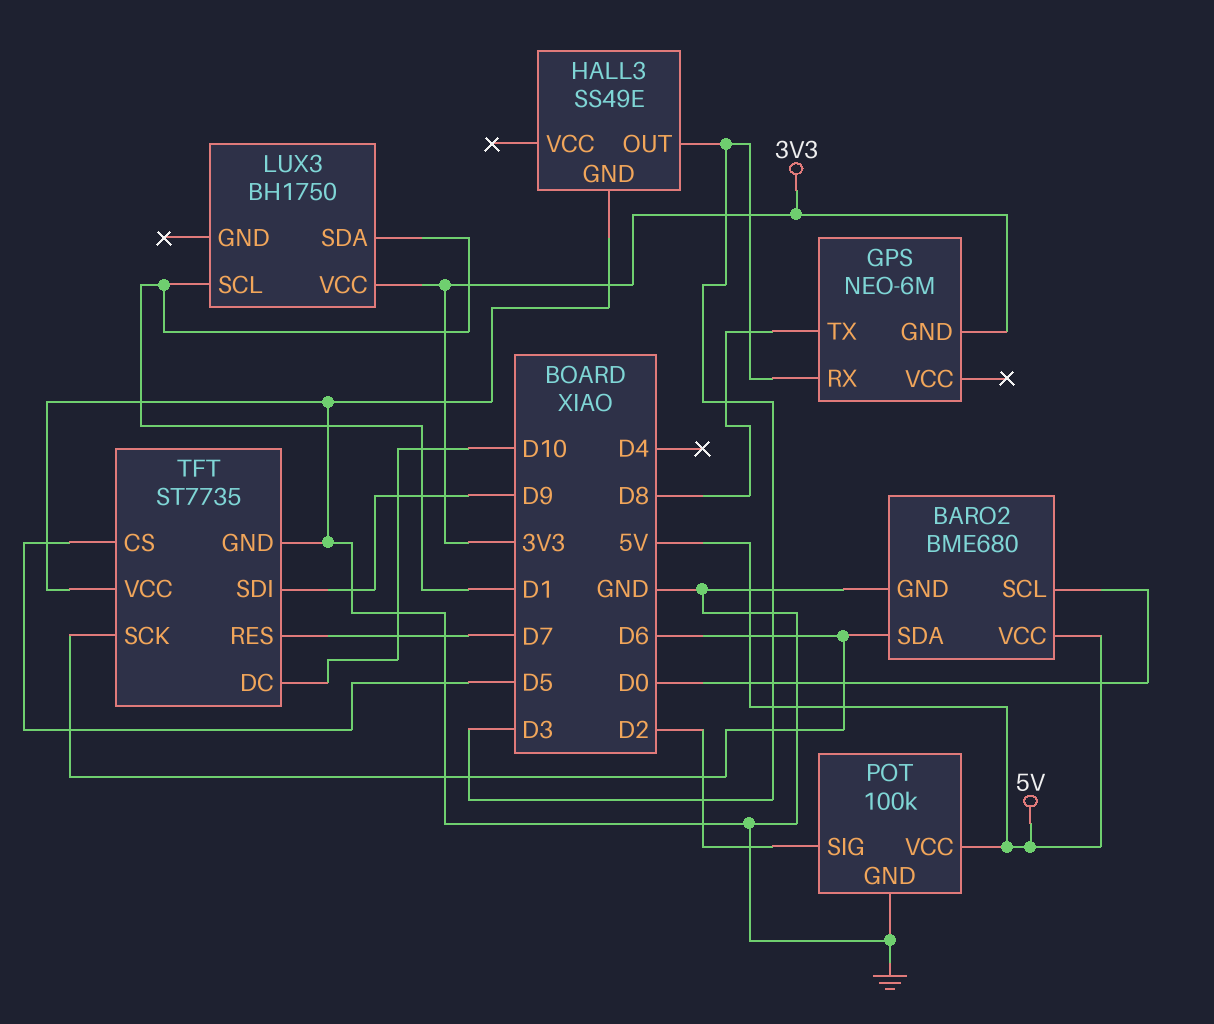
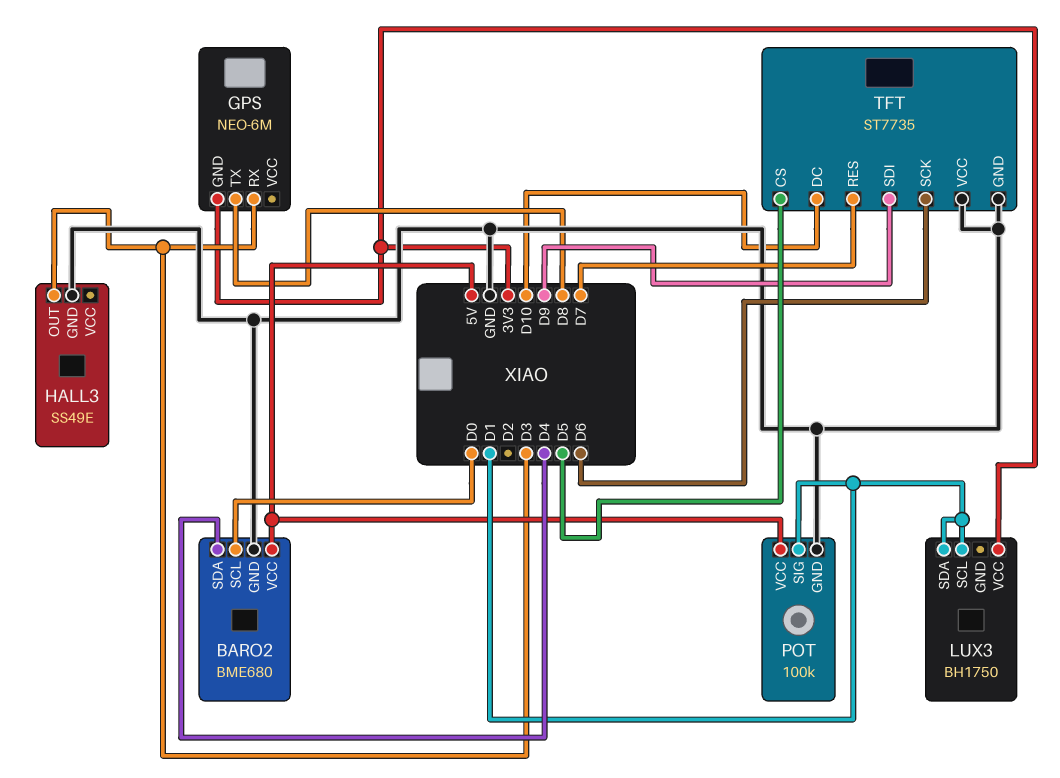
BARO2 pin SDA: D6 -> D4
POT pin SIG: D2 -> D1

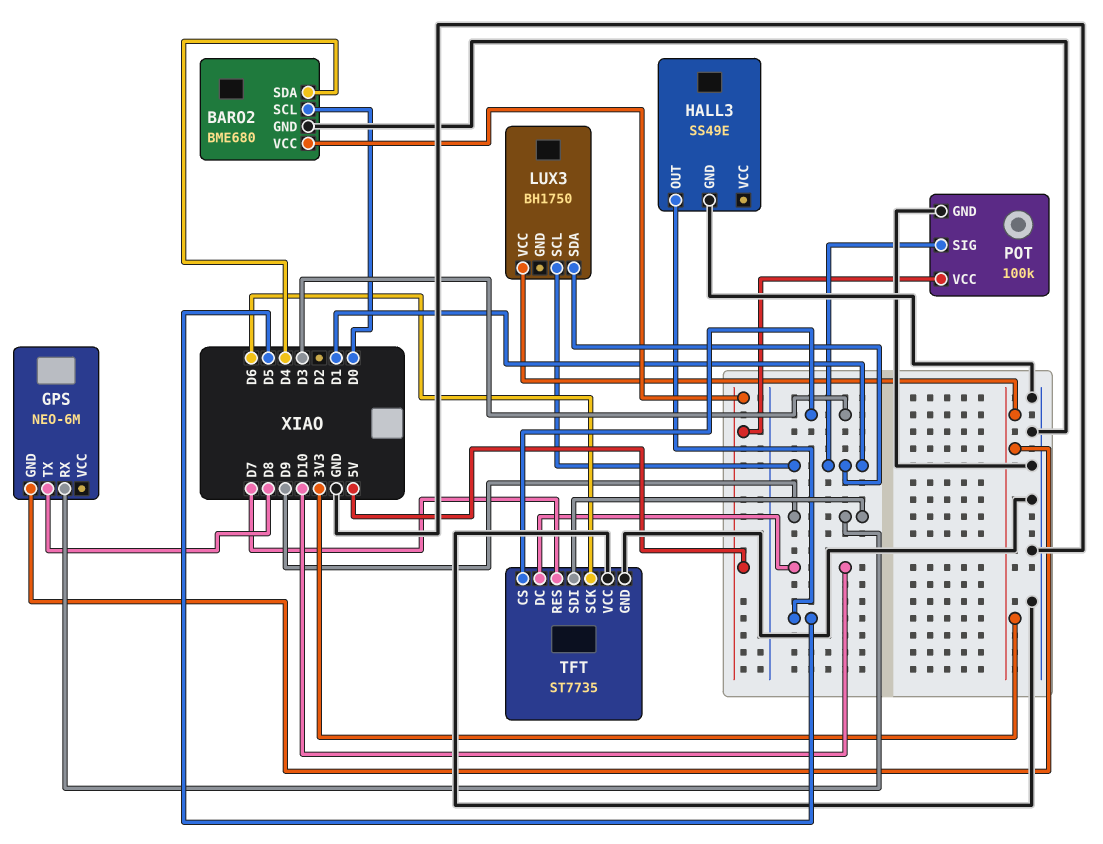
GPS pin RX: D3 -> D9
HALL3 pin OUT: D3 -> D5
TFT pin CS: D5 -> D3

